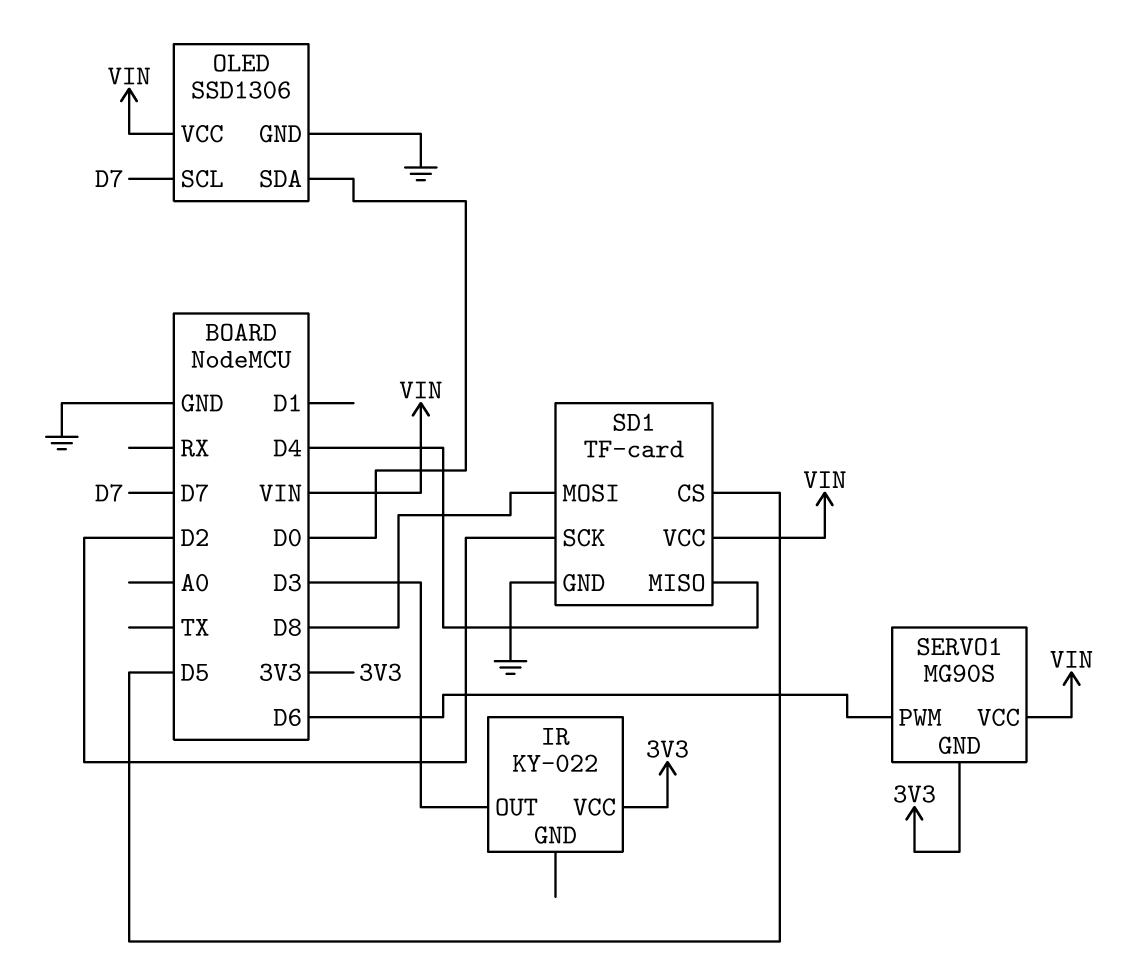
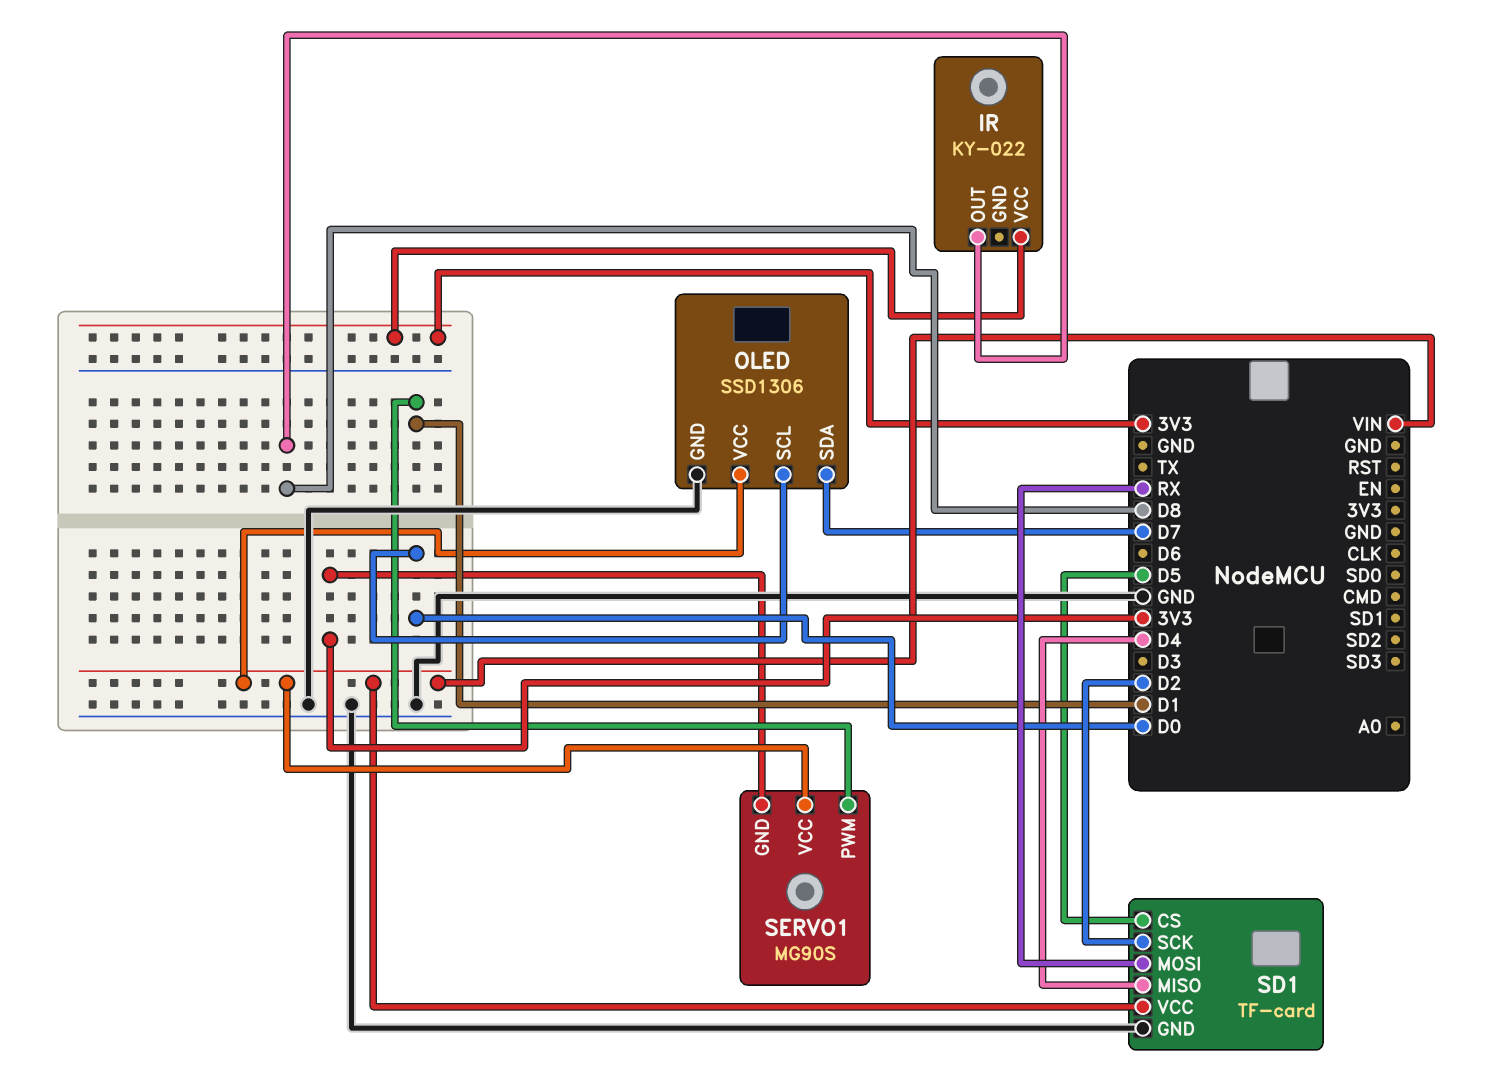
IR pin OUT: D3 -> D8
OLED pin SCL: D7 -> D0
OLED pin SDA: D0 -> D7
SD1 pin MOSI: D8 -> RX
SERVO1 pin PWM: D6 -> D1

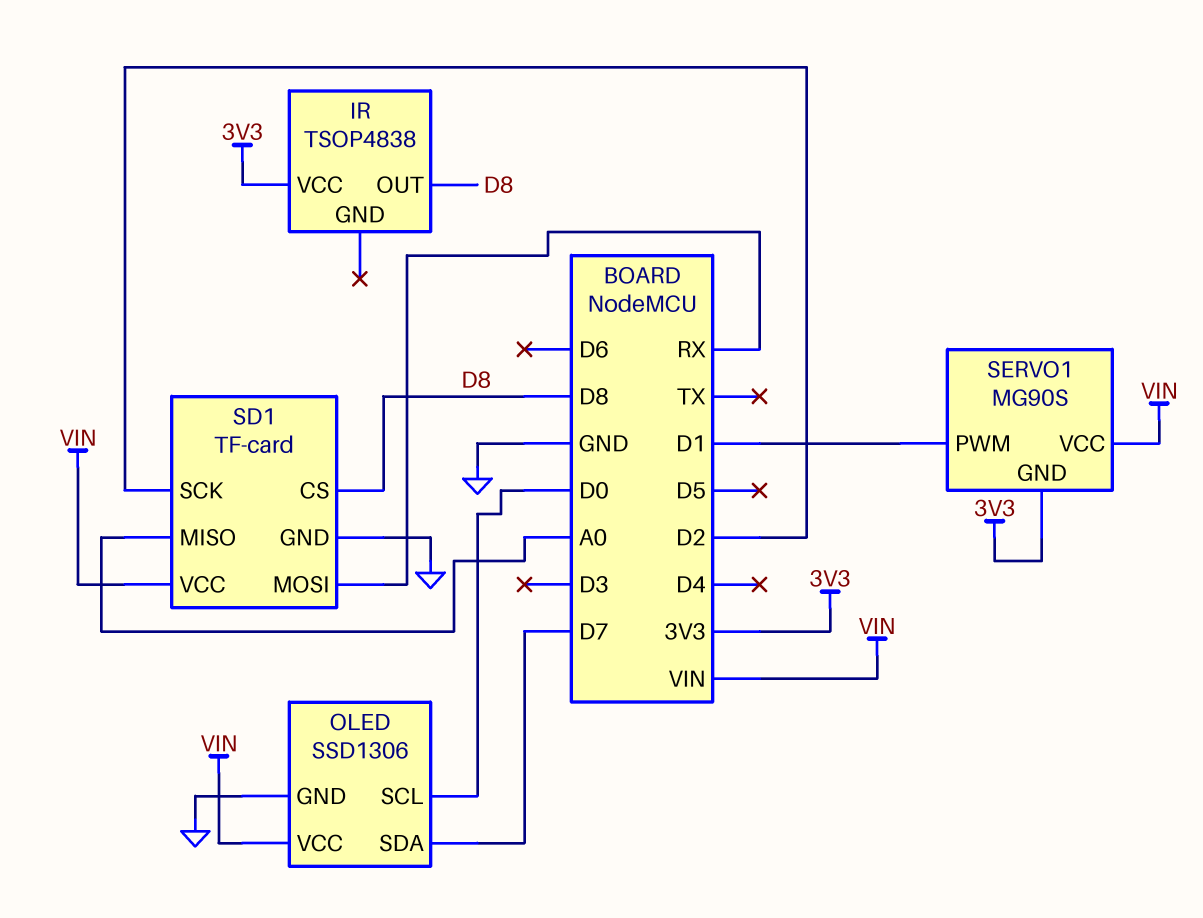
IR: KY-022 -> TSOP4838
SD1 pin CS: D5 -> D8
SD1 pin MISO: D4 -> A0

